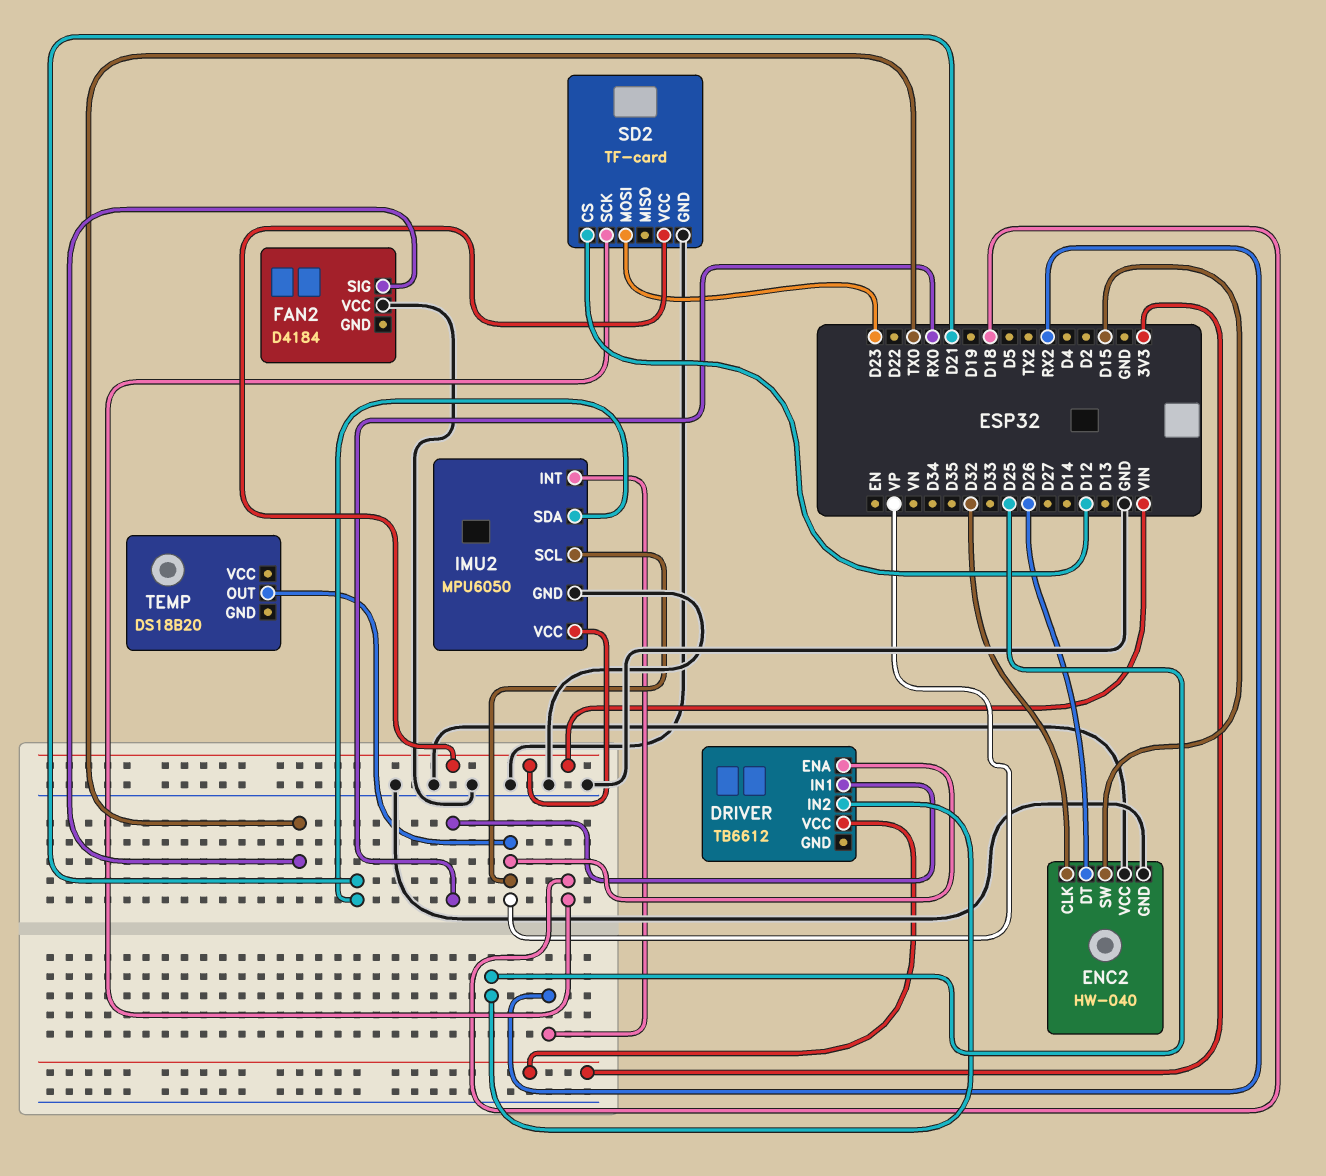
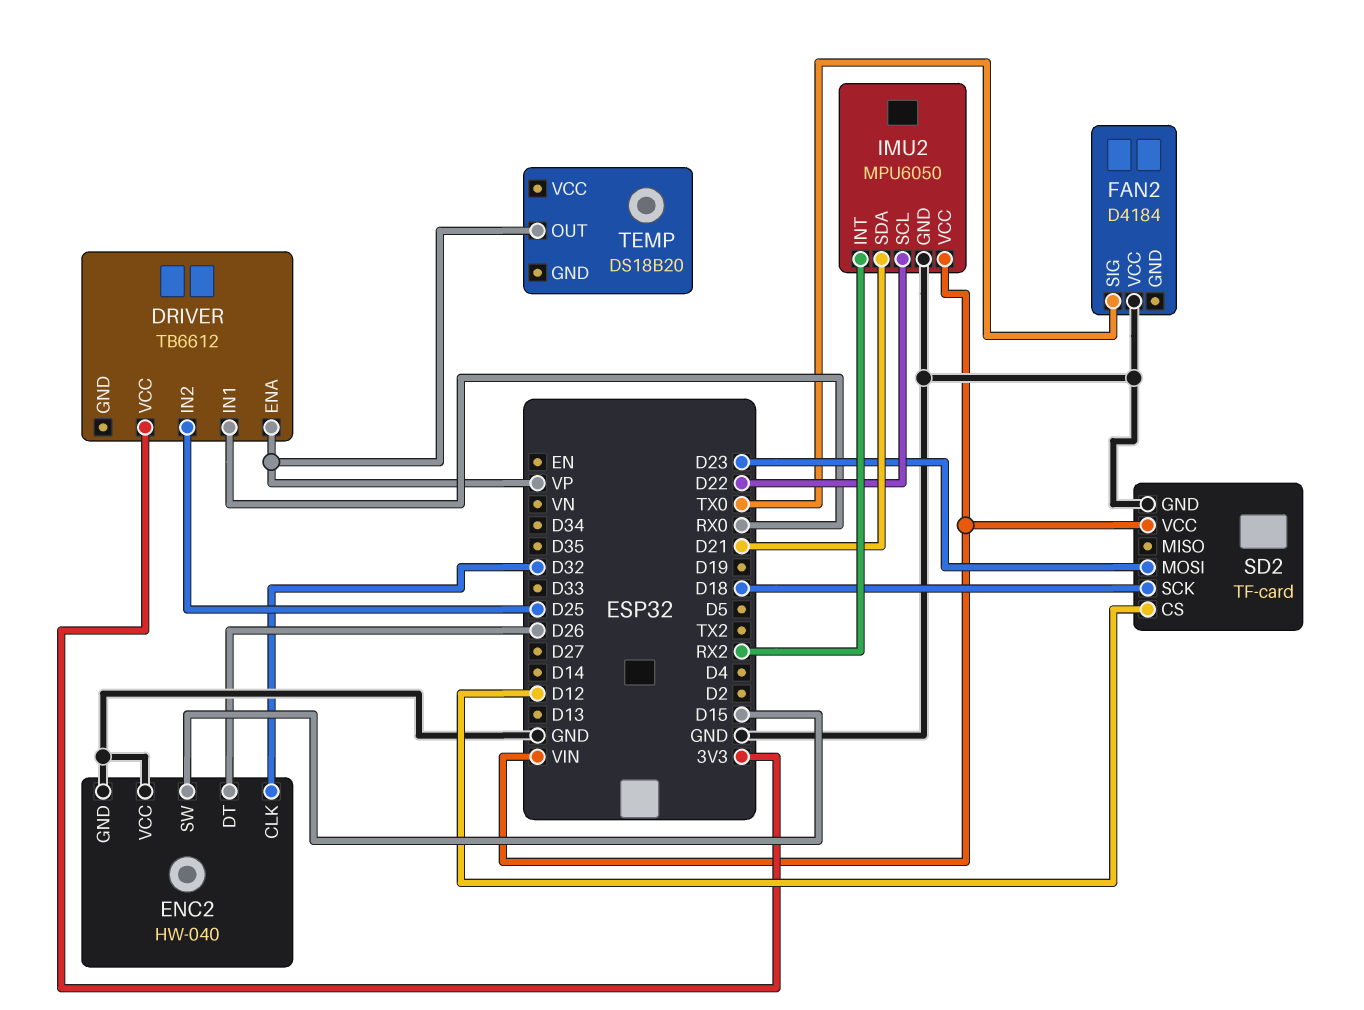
IMU2 pin SCL: VP -> D22

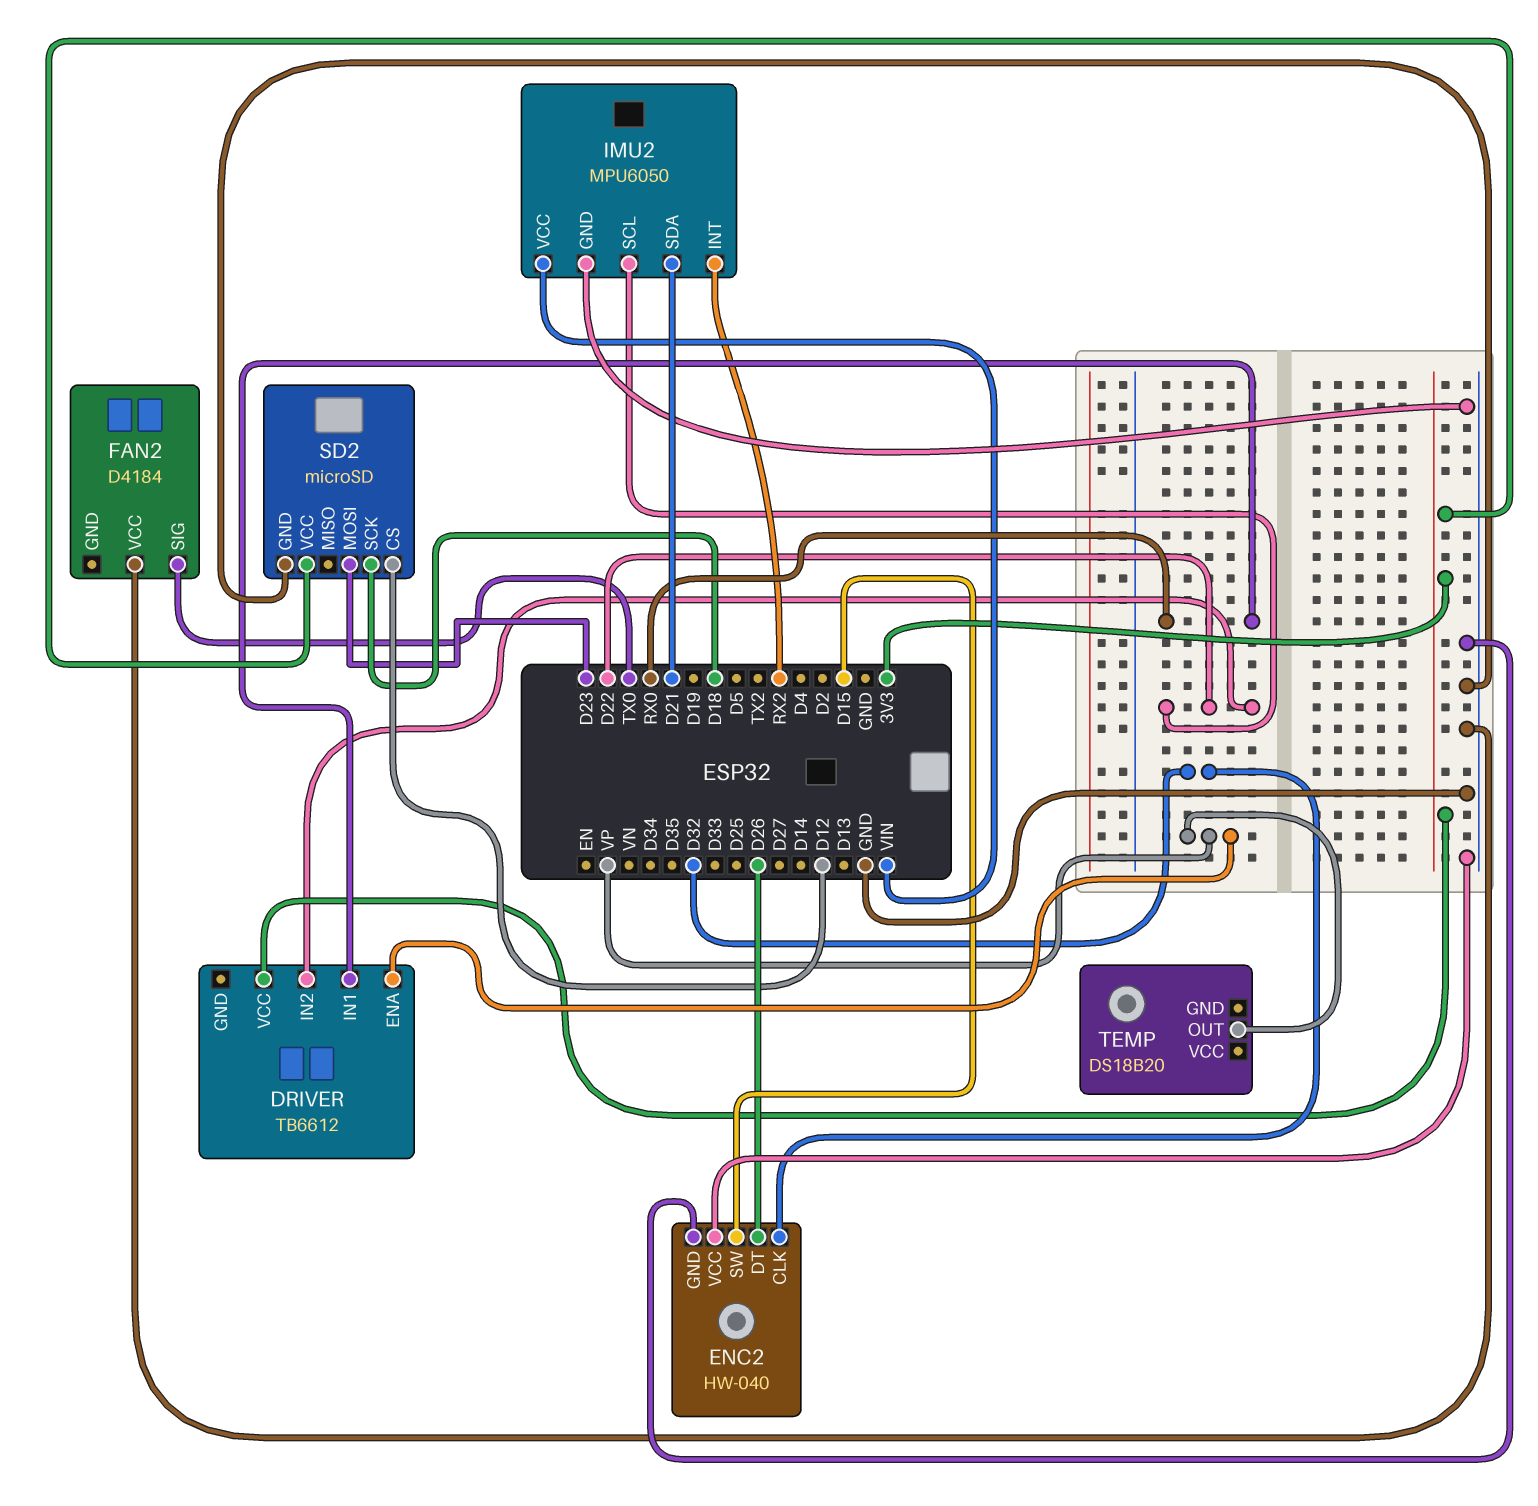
DRIVER pin IN2: D25 -> D22
SD2: TF-card -> microSD
SD2 pin VCC: VIN -> 3V3

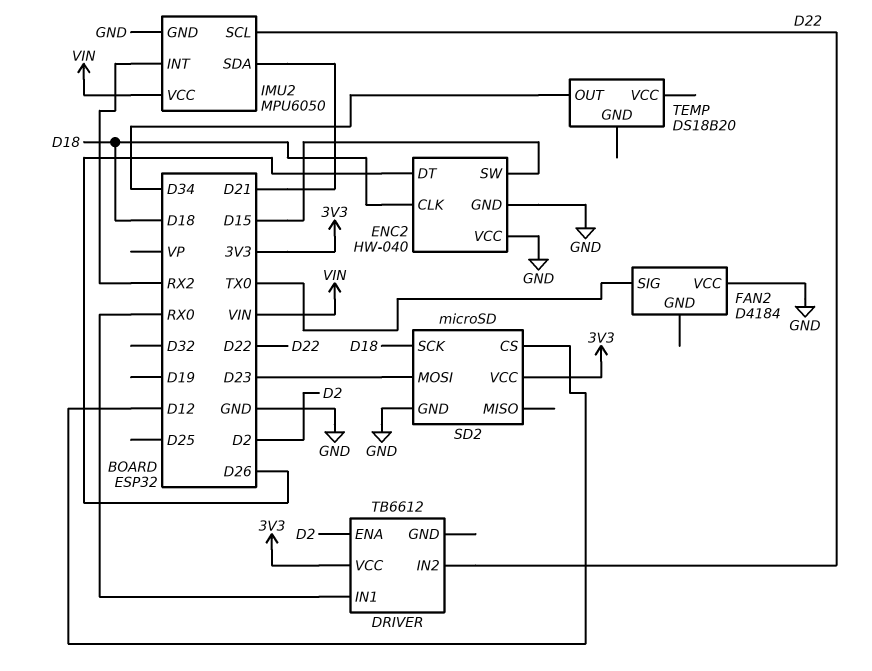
DRIVER pin ENA: VP -> D2
ENC2 pin CLK: D32 -> D18
TEMP pin OUT: VP -> D34

